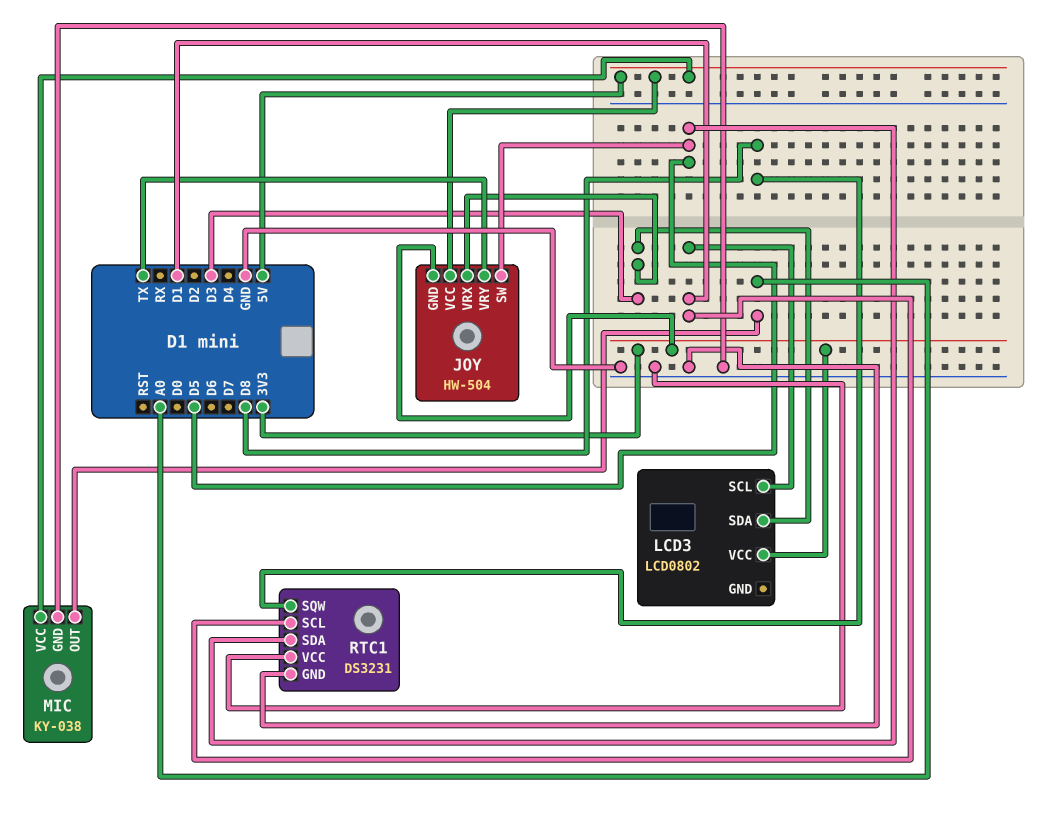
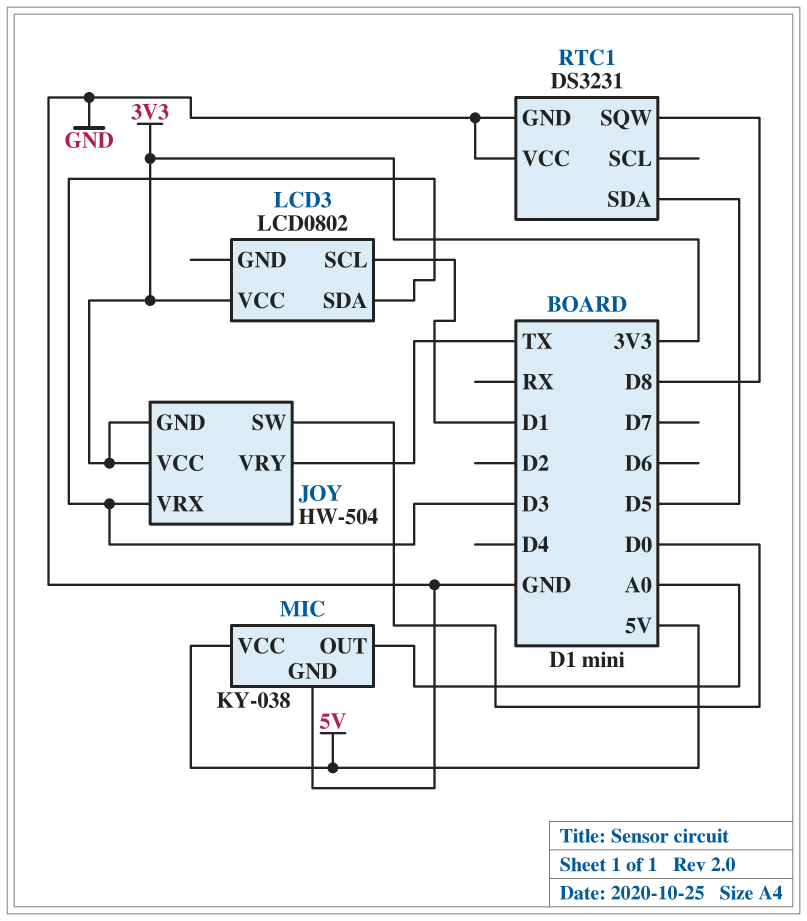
JOY pin SW: D5 -> D0
JOY pin VCC: 5V -> 3V3
RTC1 pin SCL: D1 -> none

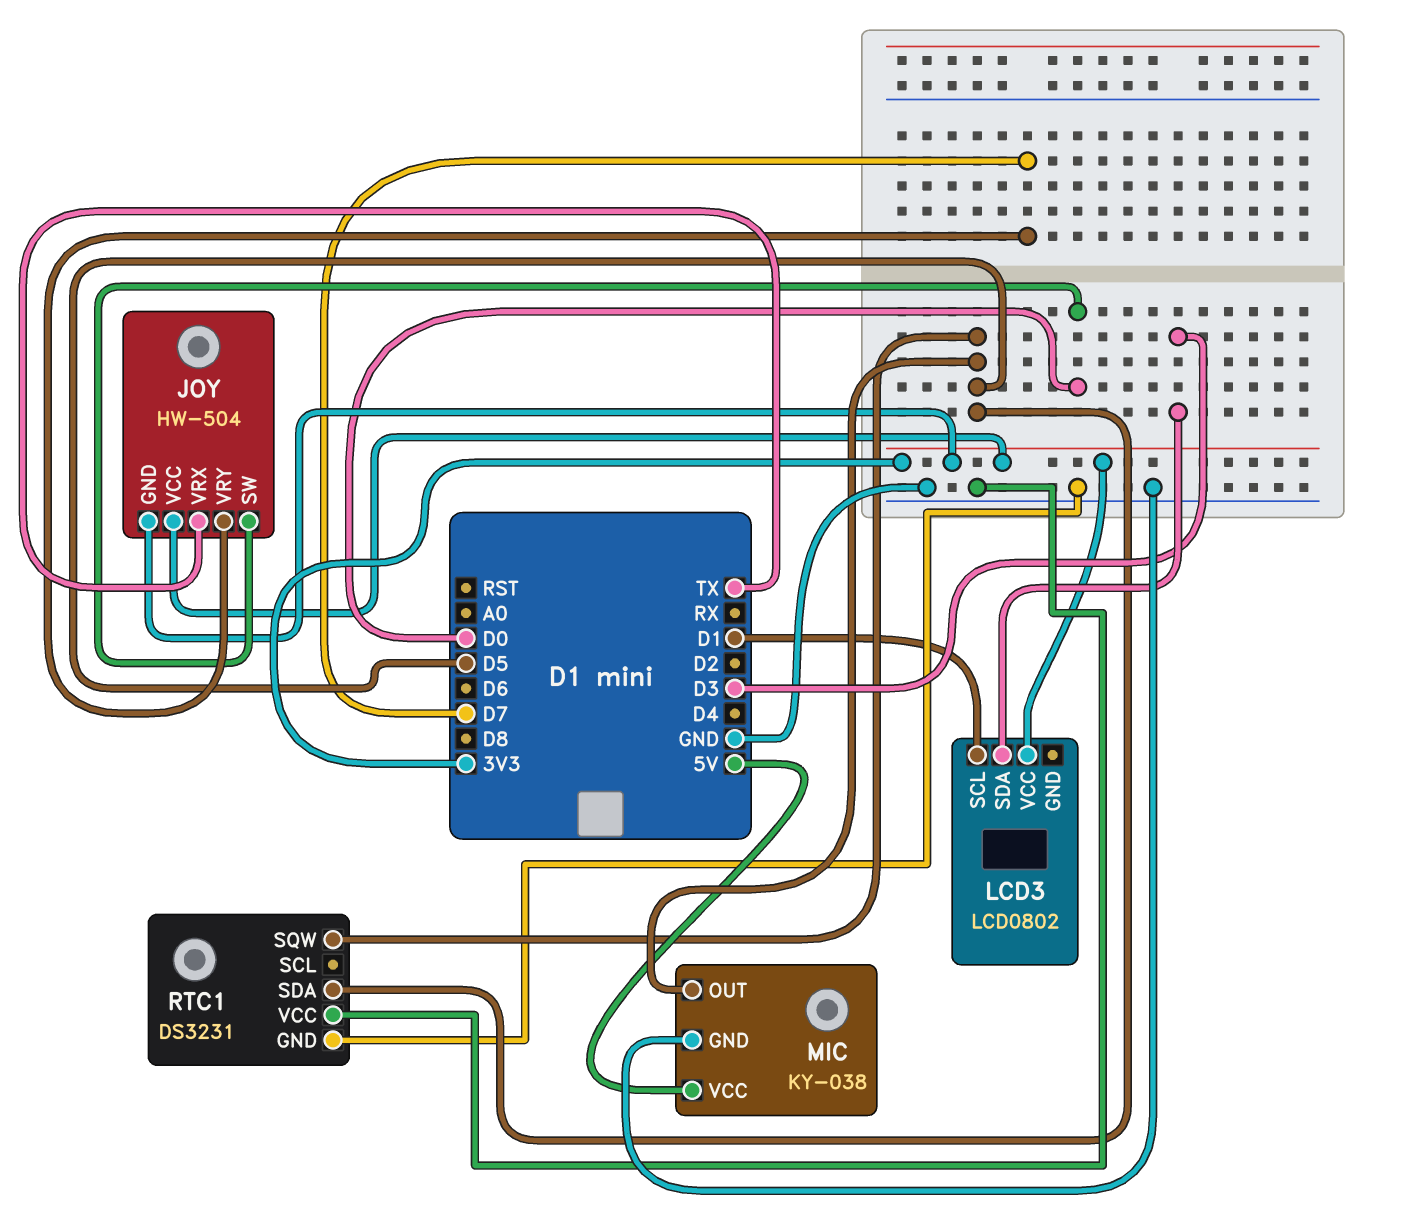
JOY pin VRX: D3 -> TX
JOY pin VRY: TX -> D7
MIC pin OUT: A0 -> D5
RTC1 pin SQW: D8 -> D5

